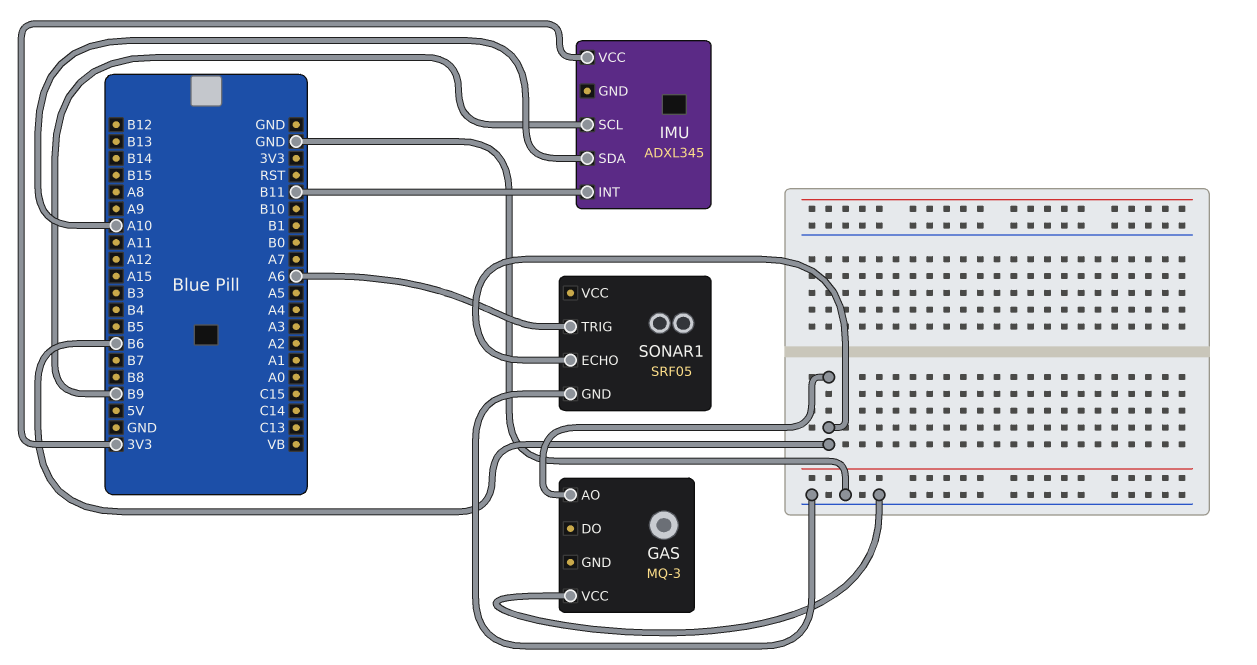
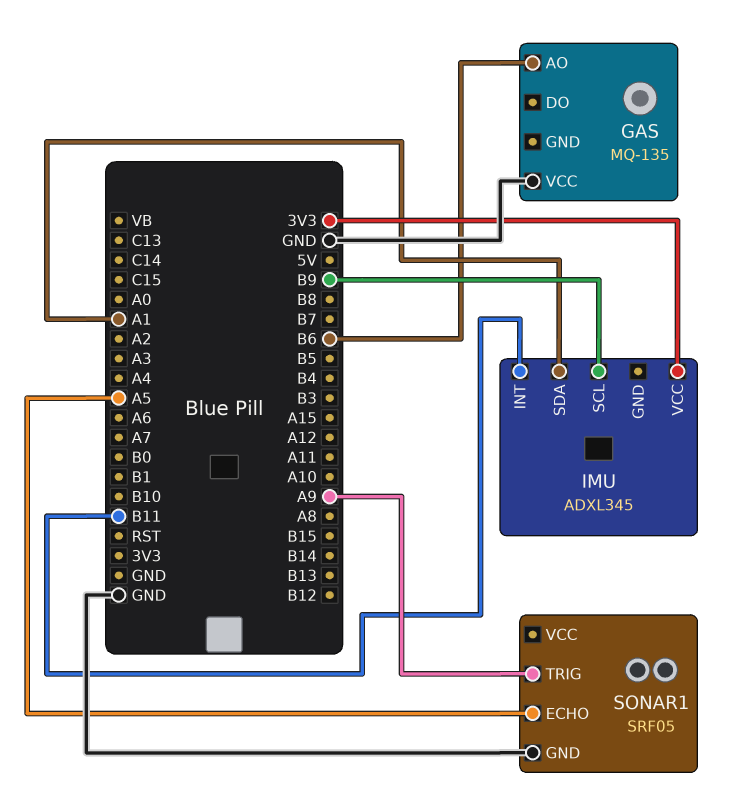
GAS: MQ-3 -> MQ-135
IMU pin SDA: A10 -> A1
SONAR1 pin ECHO: B6 -> A5
SONAR1 pin TRIG: A6 -> A9

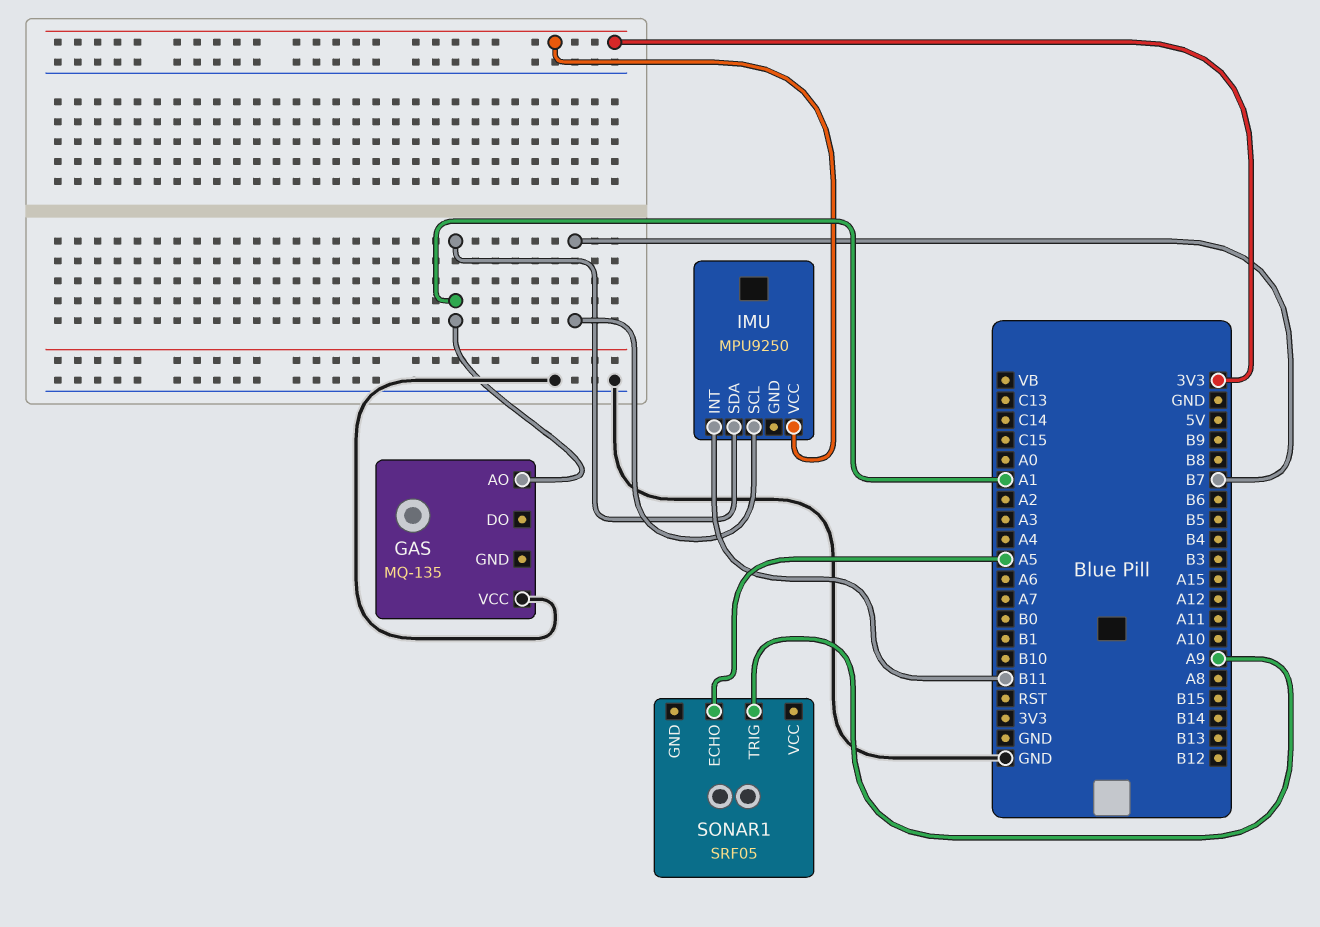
GAS pin AO: B6 -> A1
IMU: ADXL345 -> MPU9250
IMU pin SCL: B9 -> B7
SONAR1 pin GND: GND -> none

